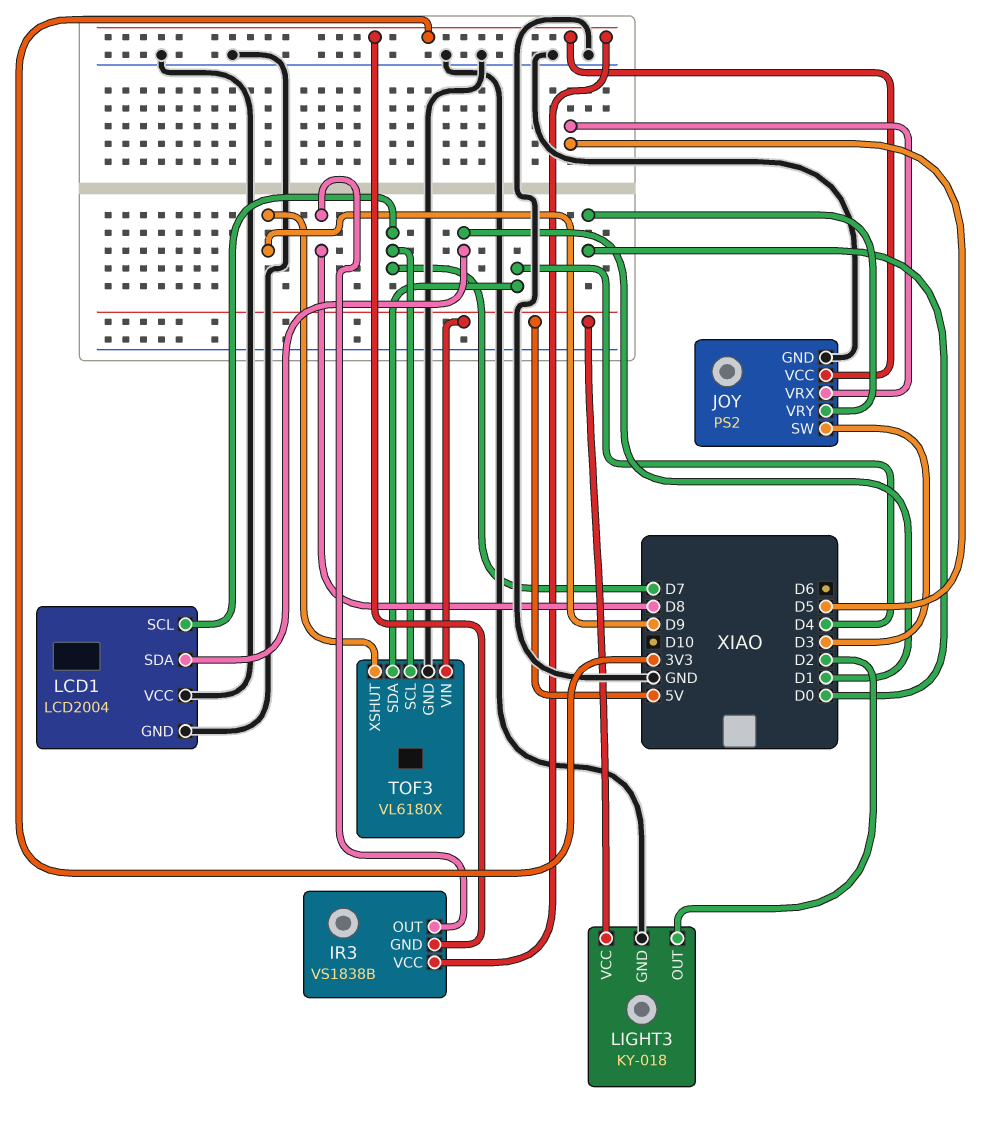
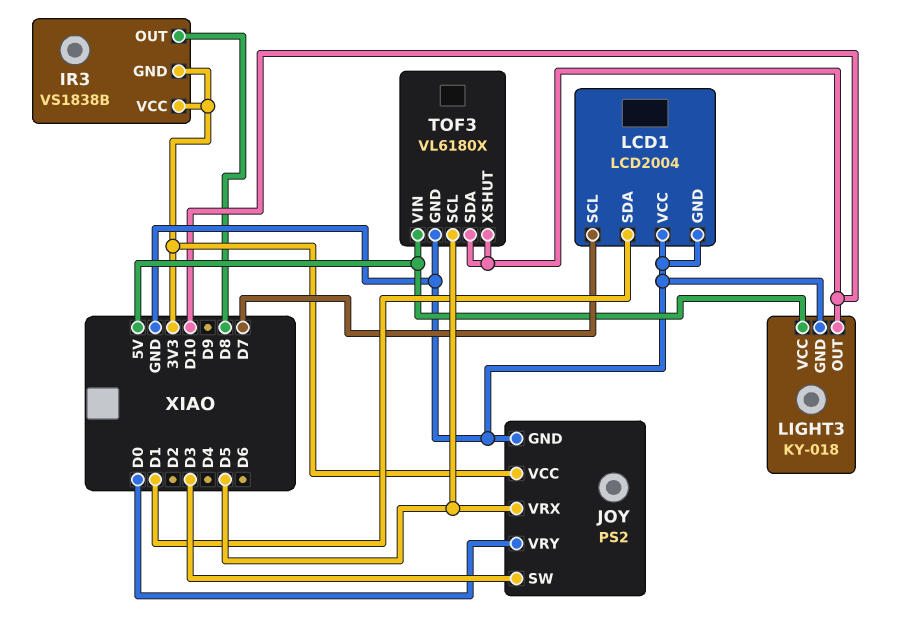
LIGHT3 pin OUT: D2 -> D10
TOF3 pin SCL: D7 -> D5
TOF3 pin SDA: D4 -> D10
TOF3 pin XSHUT: D9 -> D10

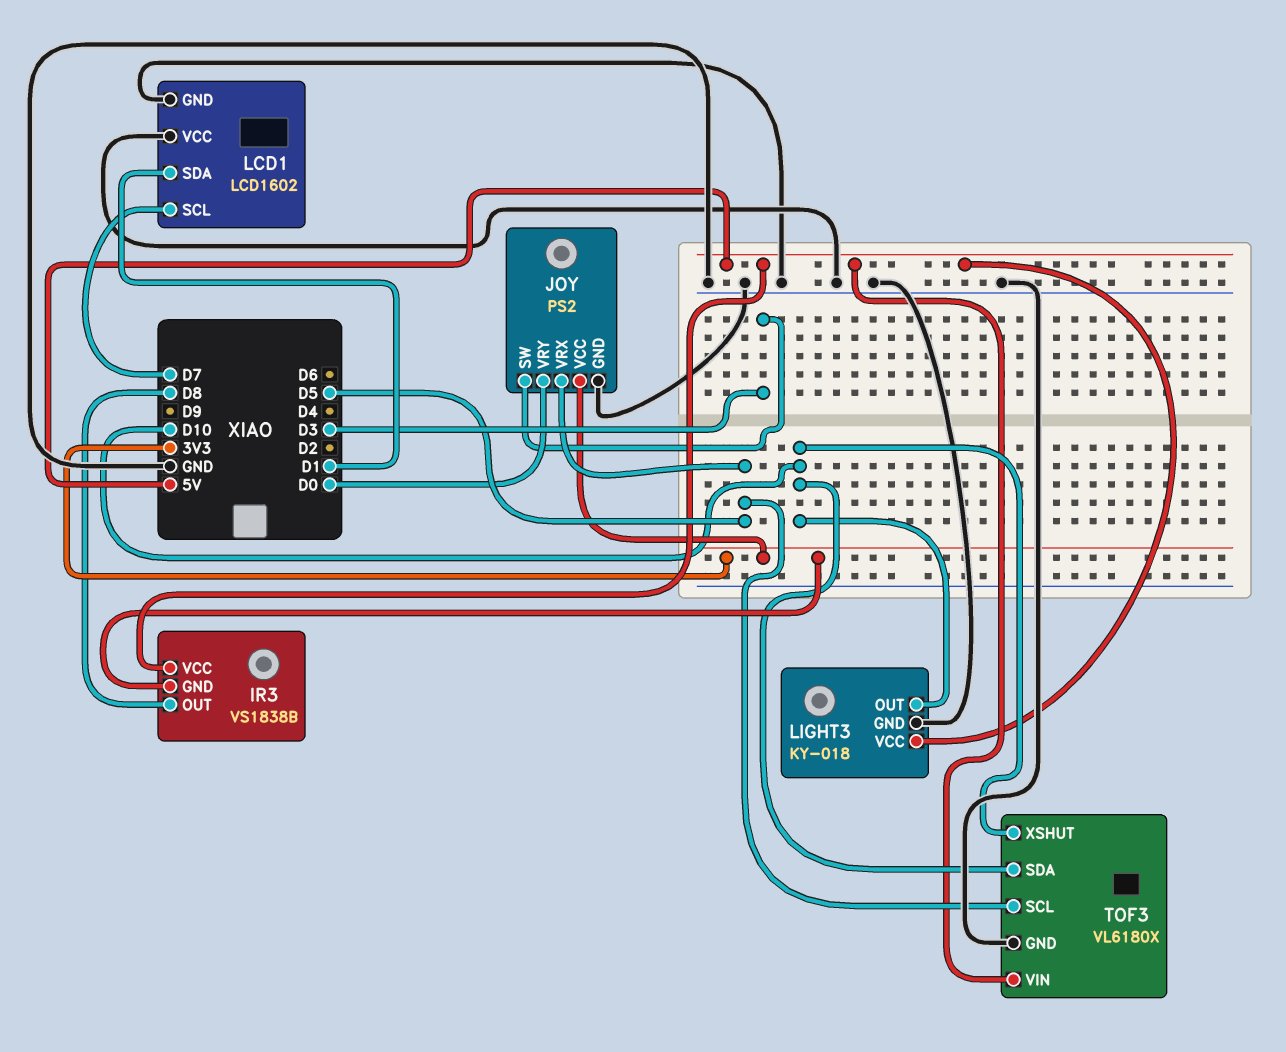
IR3 pin VCC: 3V3 -> 5V
LCD1: LCD2004 -> LCD1602

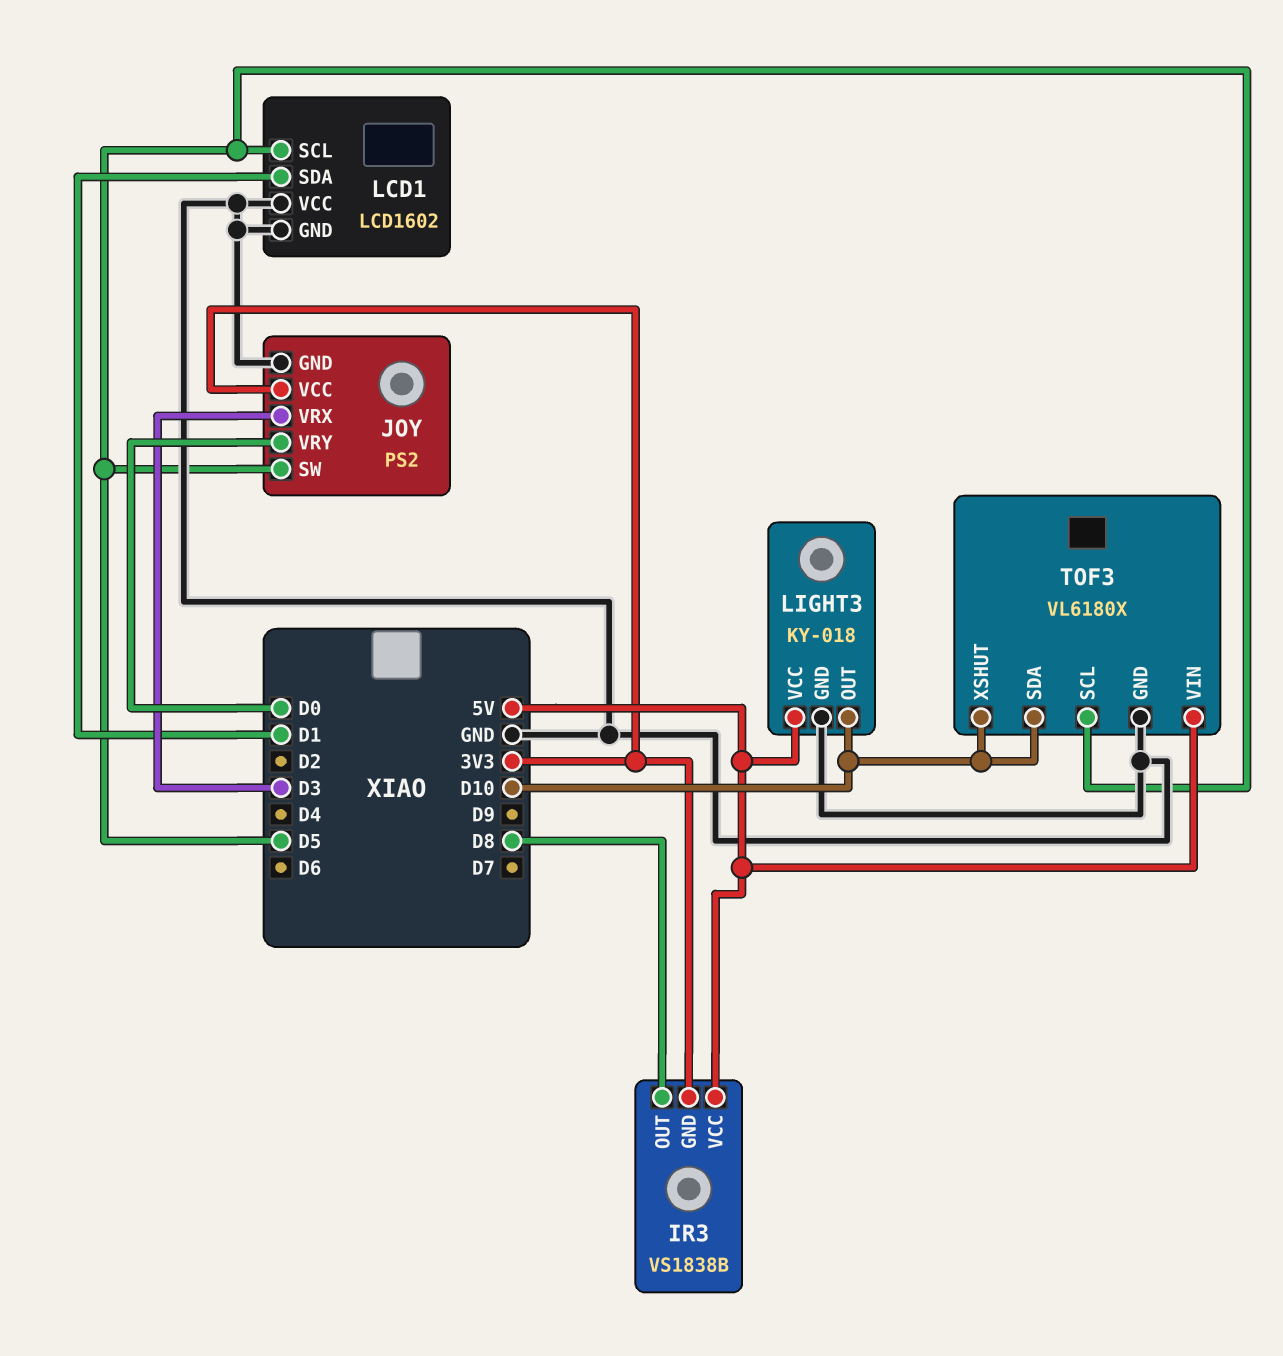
JOY pin SW: D3 -> D5
JOY pin VRX: D5 -> D3
LCD1 pin SCL: D7 -> D5

